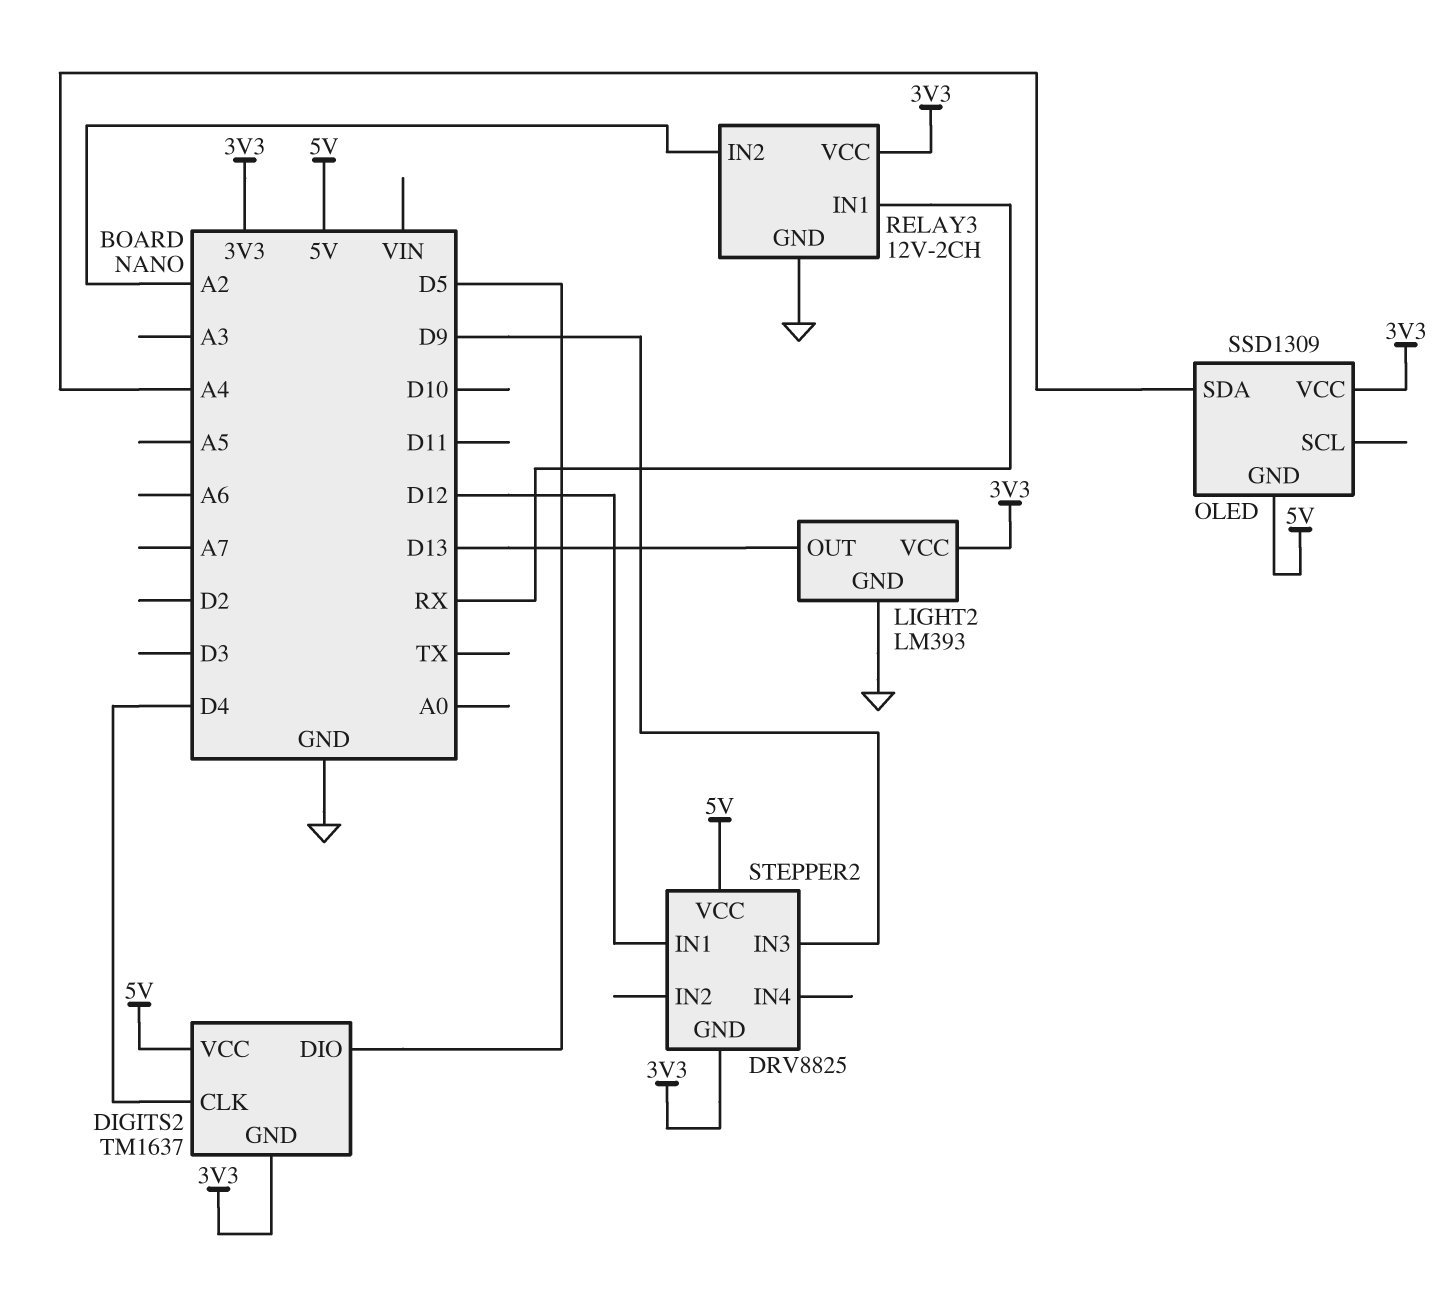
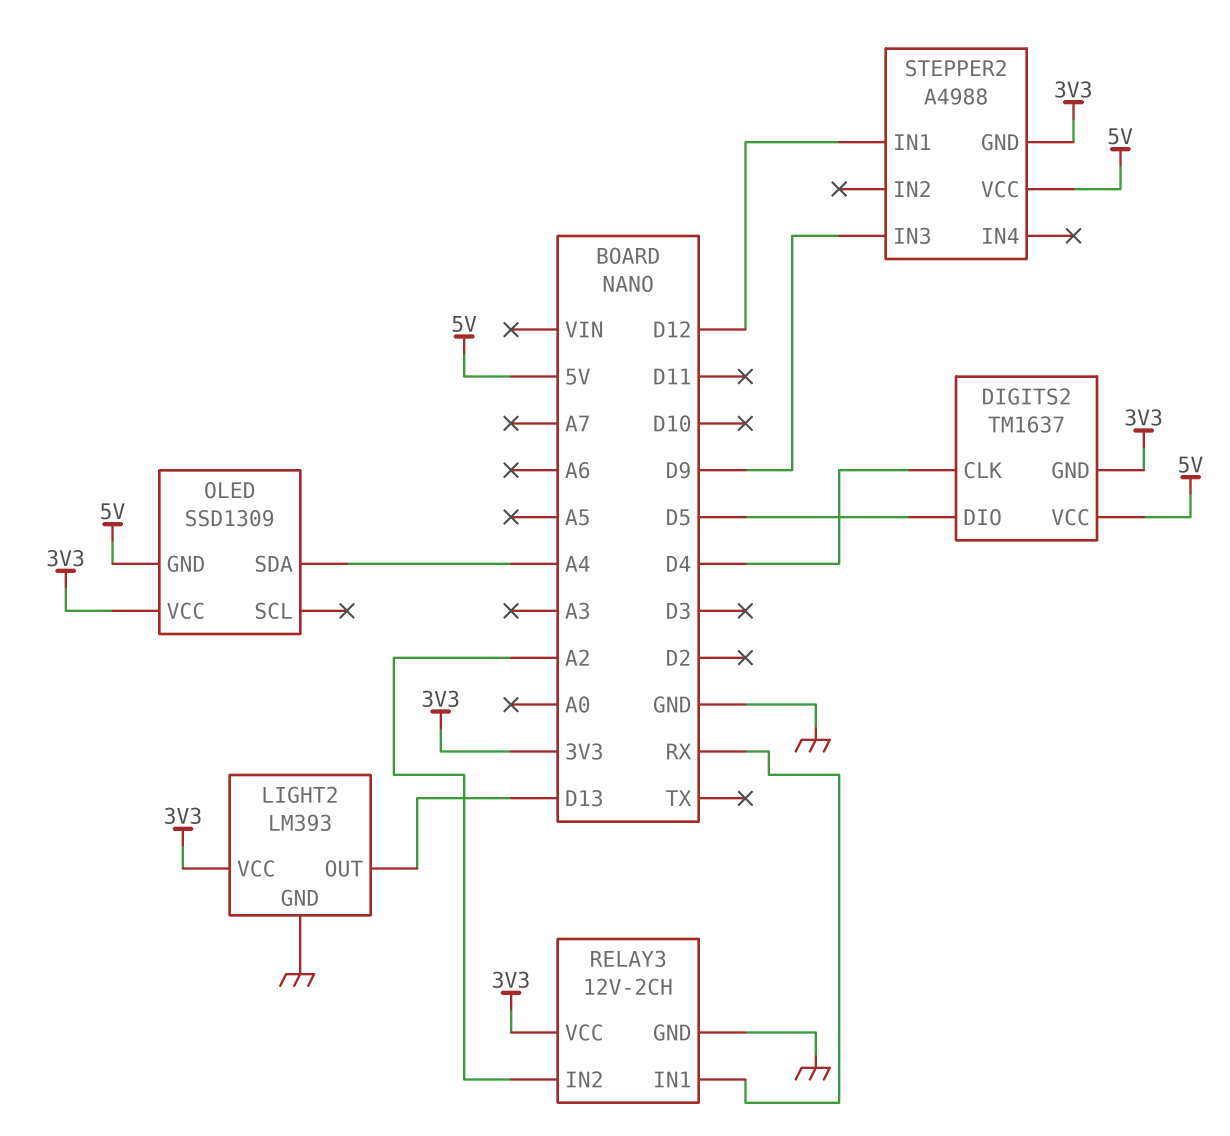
STEPPER2: DRV8825 -> A4988

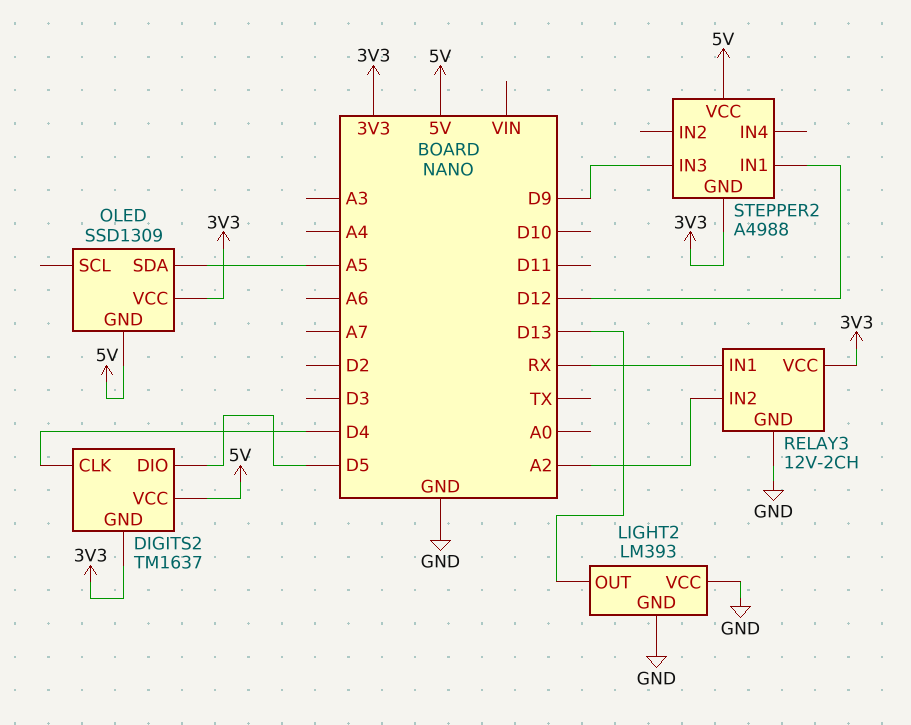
LIGHT2 pin VCC: 3V3 -> GND
OLED pin SDA: A4 -> A5

